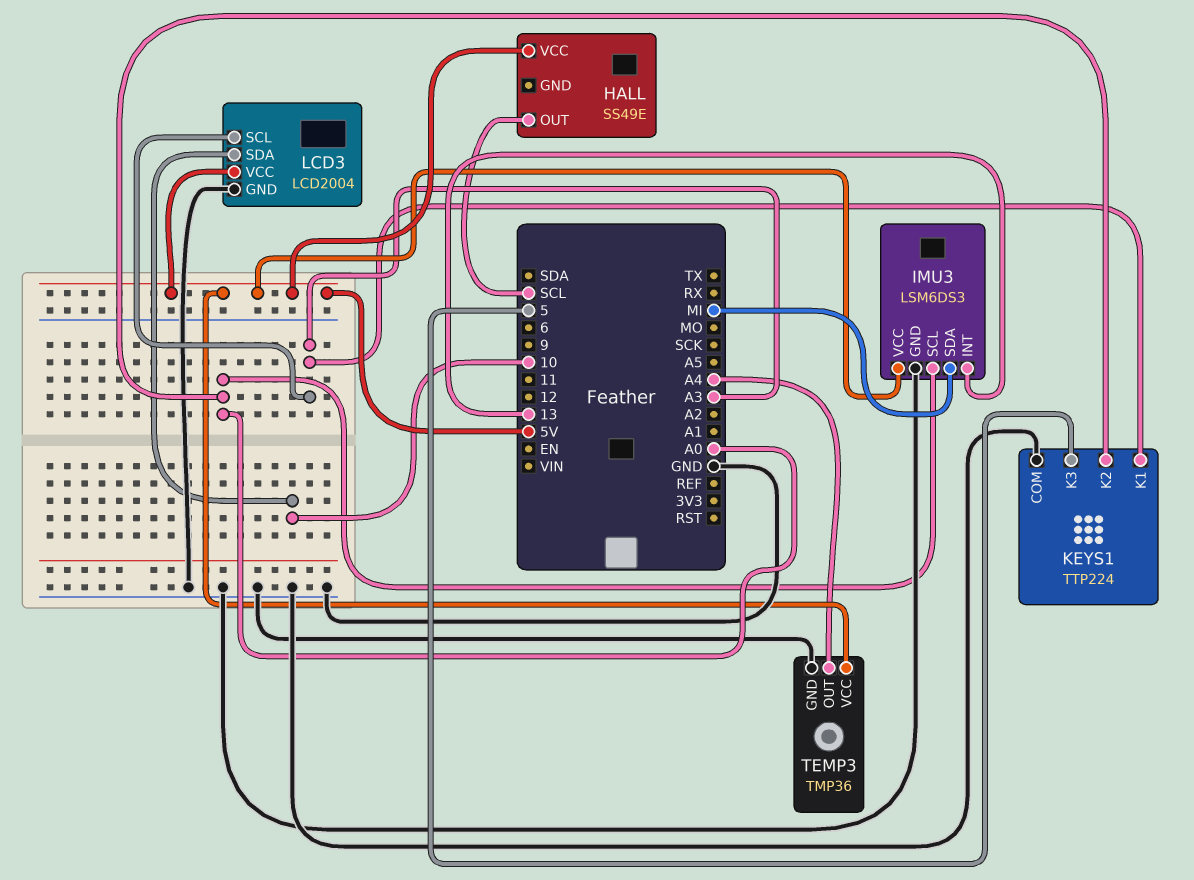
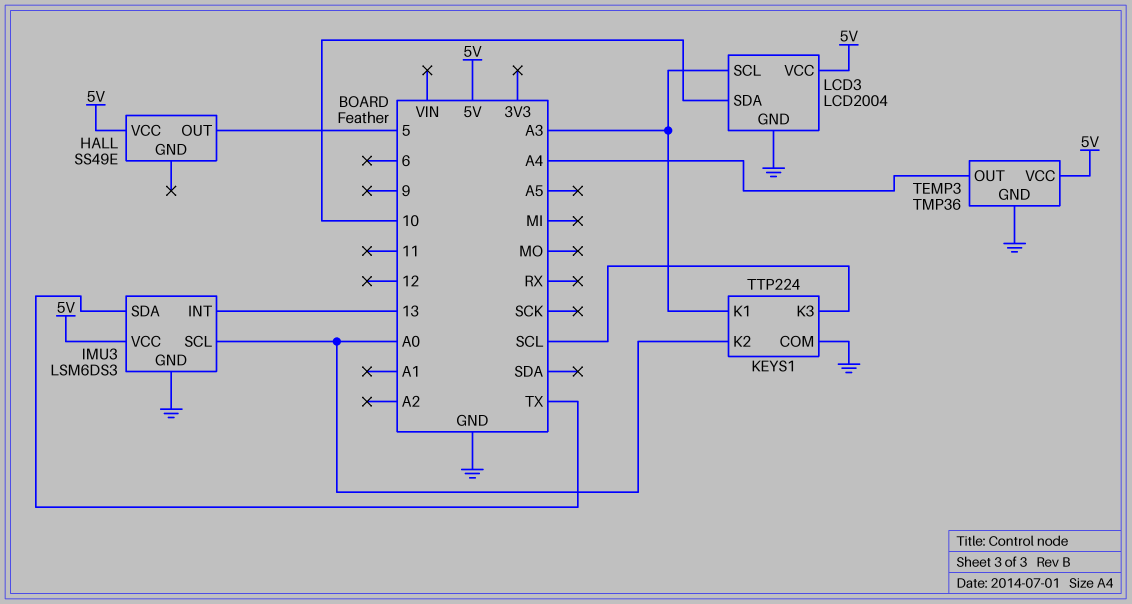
HALL pin OUT: SCL -> 5
IMU3 pin SDA: MI -> TX
KEYS1 pin K3: 5 -> SCL

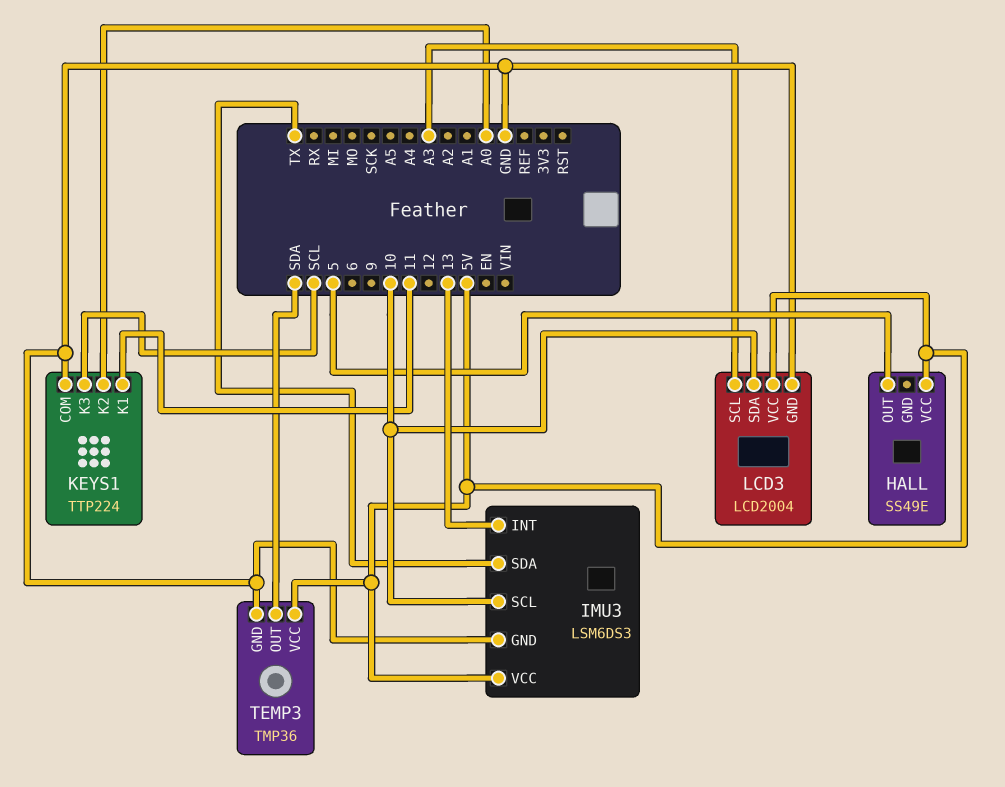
IMU3 pin SCL: A0 -> 10
KEYS1 pin K1: A3 -> 11
TEMP3 pin OUT: A4 -> SDA

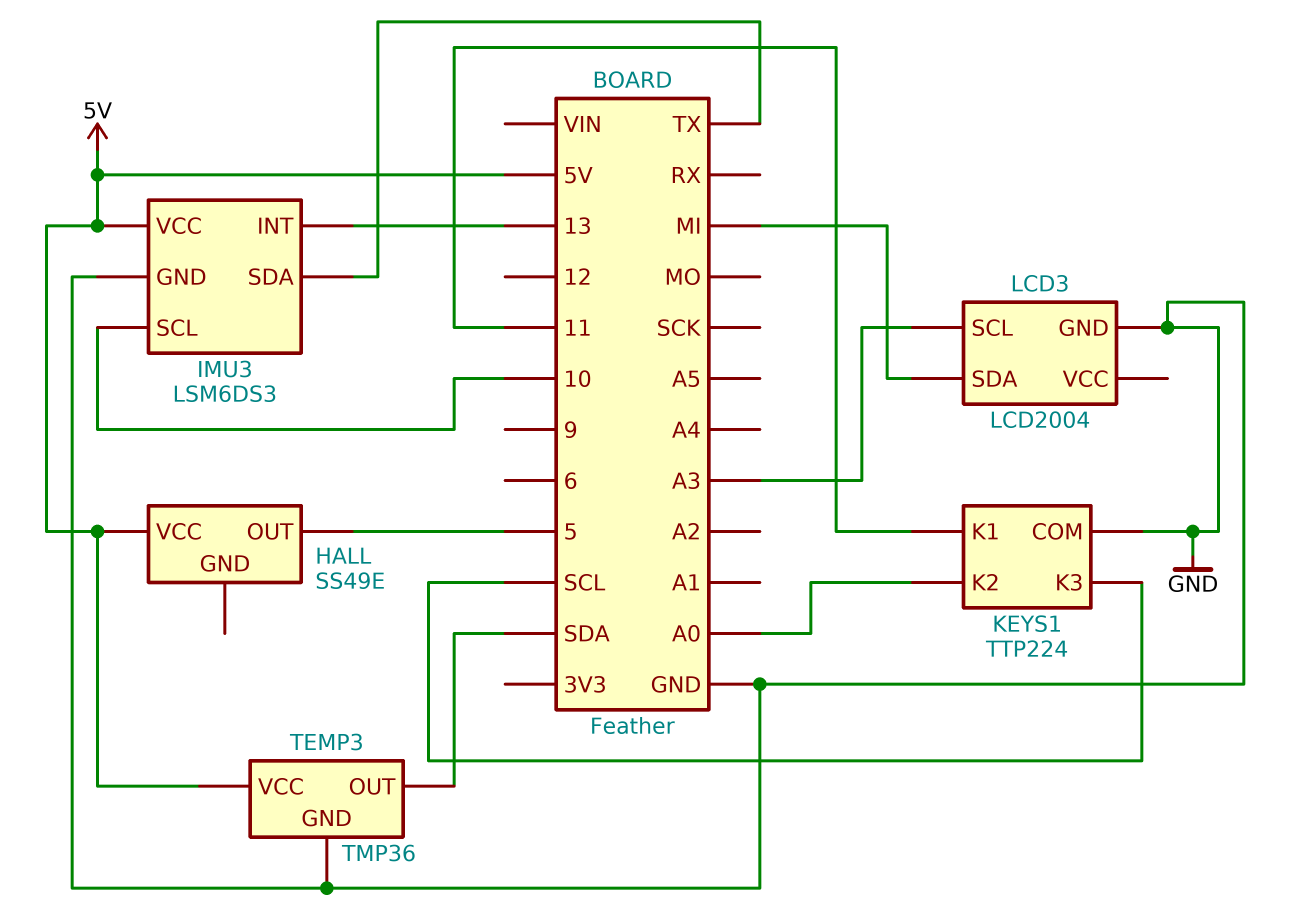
LCD3 pin SDA: 10 -> MI
LCD3 pin VCC: 5V -> none

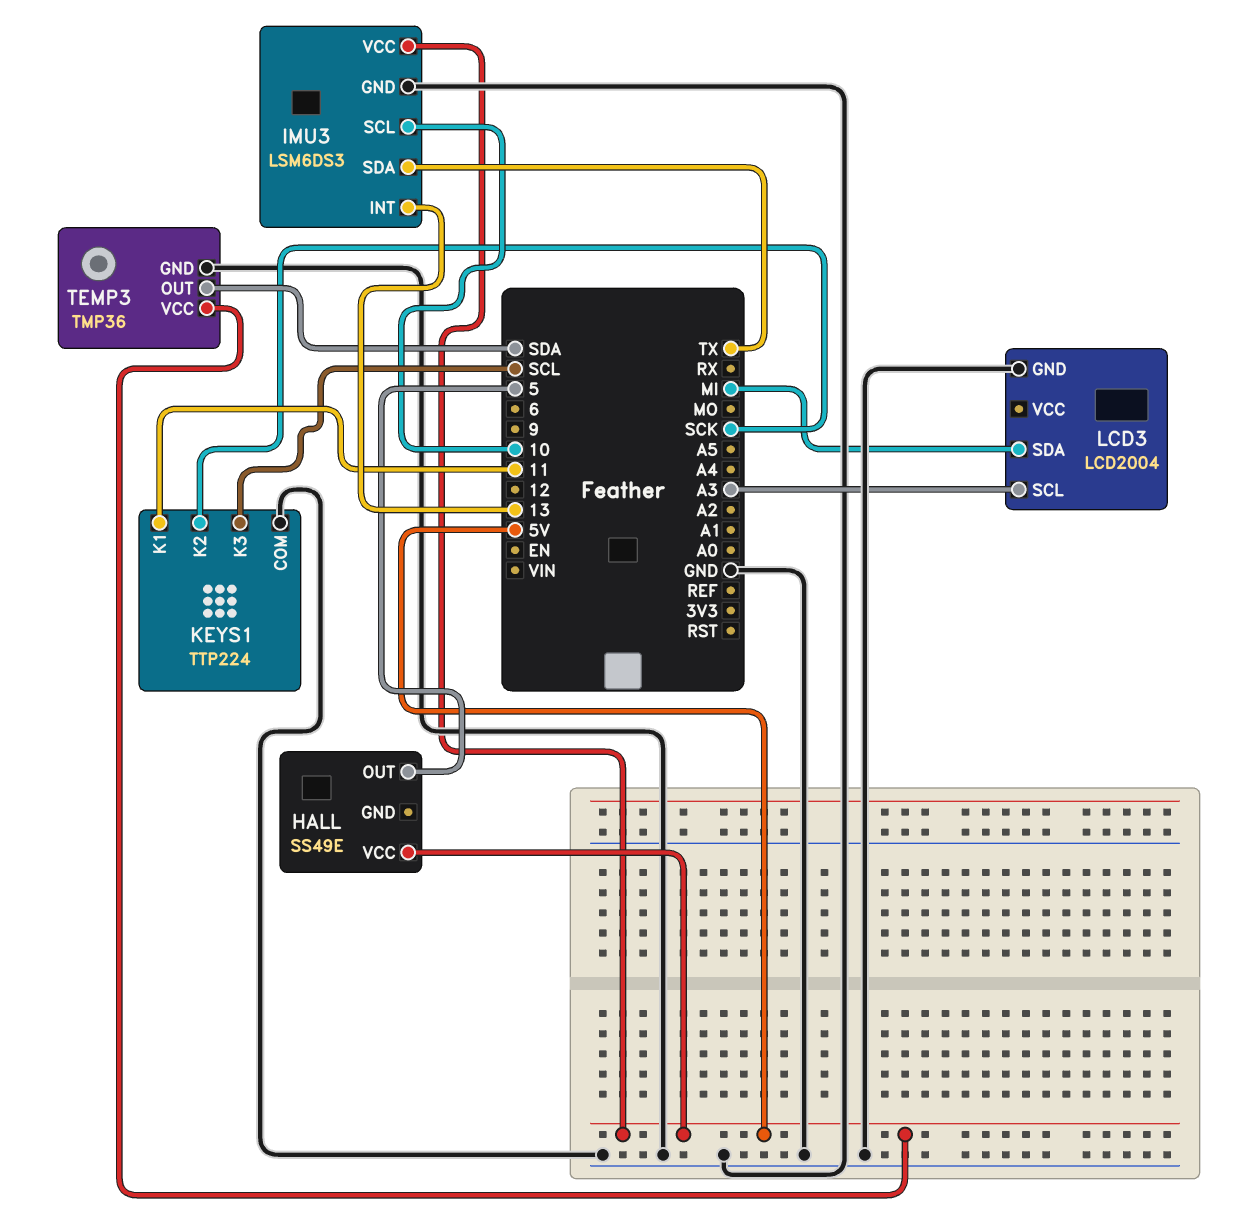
KEYS1 pin K2: A0 -> SCK

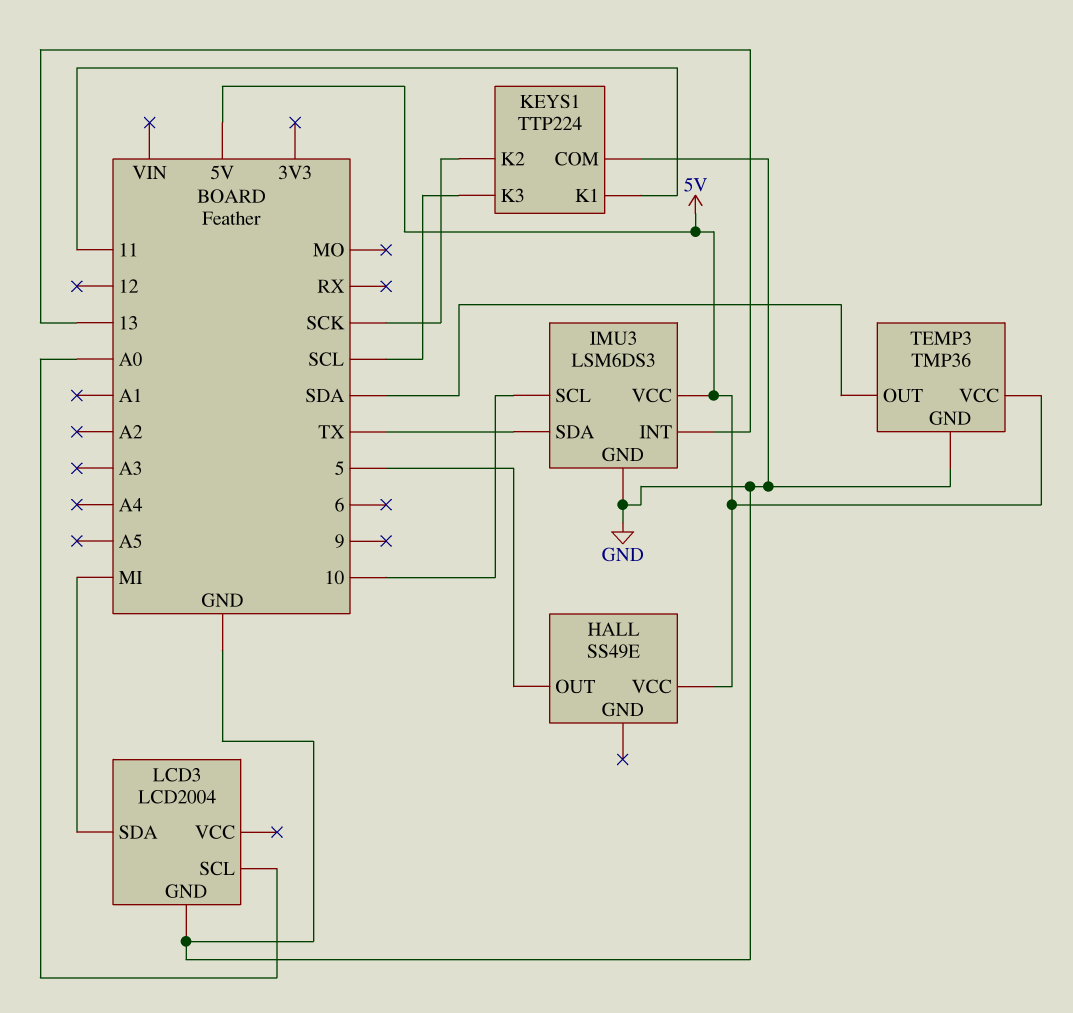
LCD3 pin SCL: A3 -> A0

